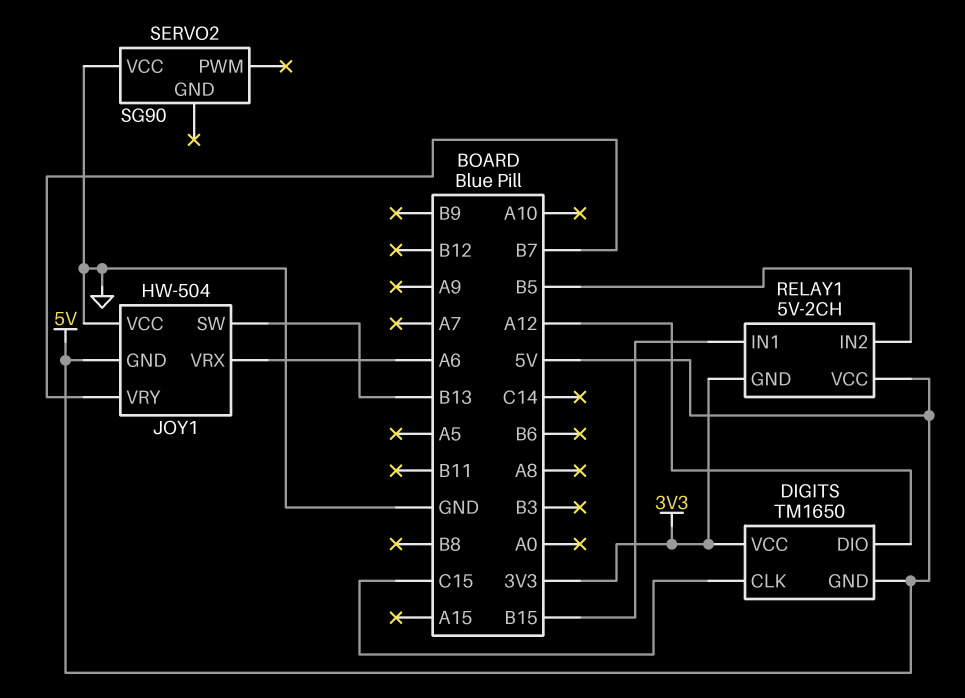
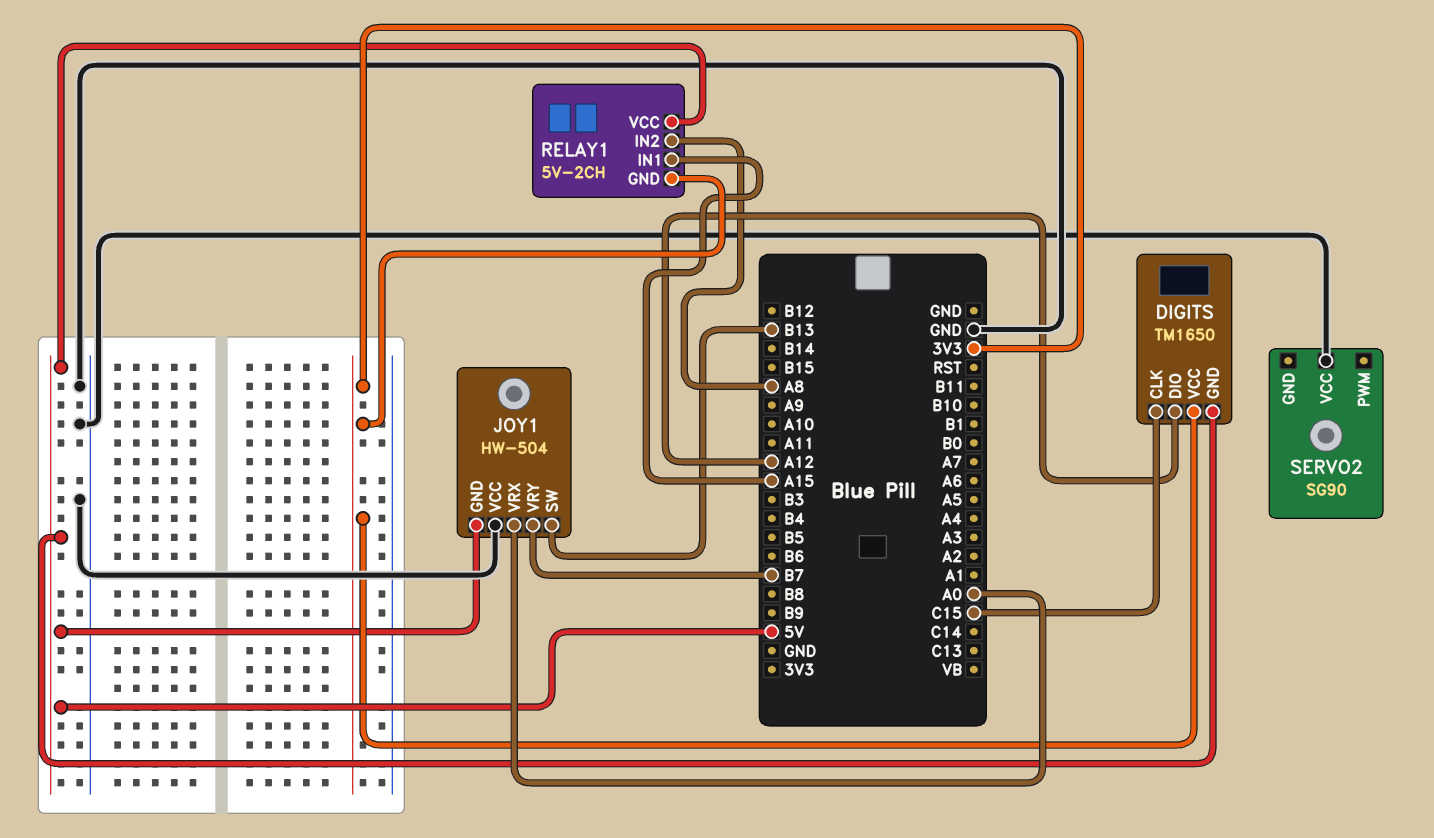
JOY1 pin VRX: A6 -> A0
RELAY1 pin IN1: B15 -> A15
RELAY1 pin IN2: B5 -> A8

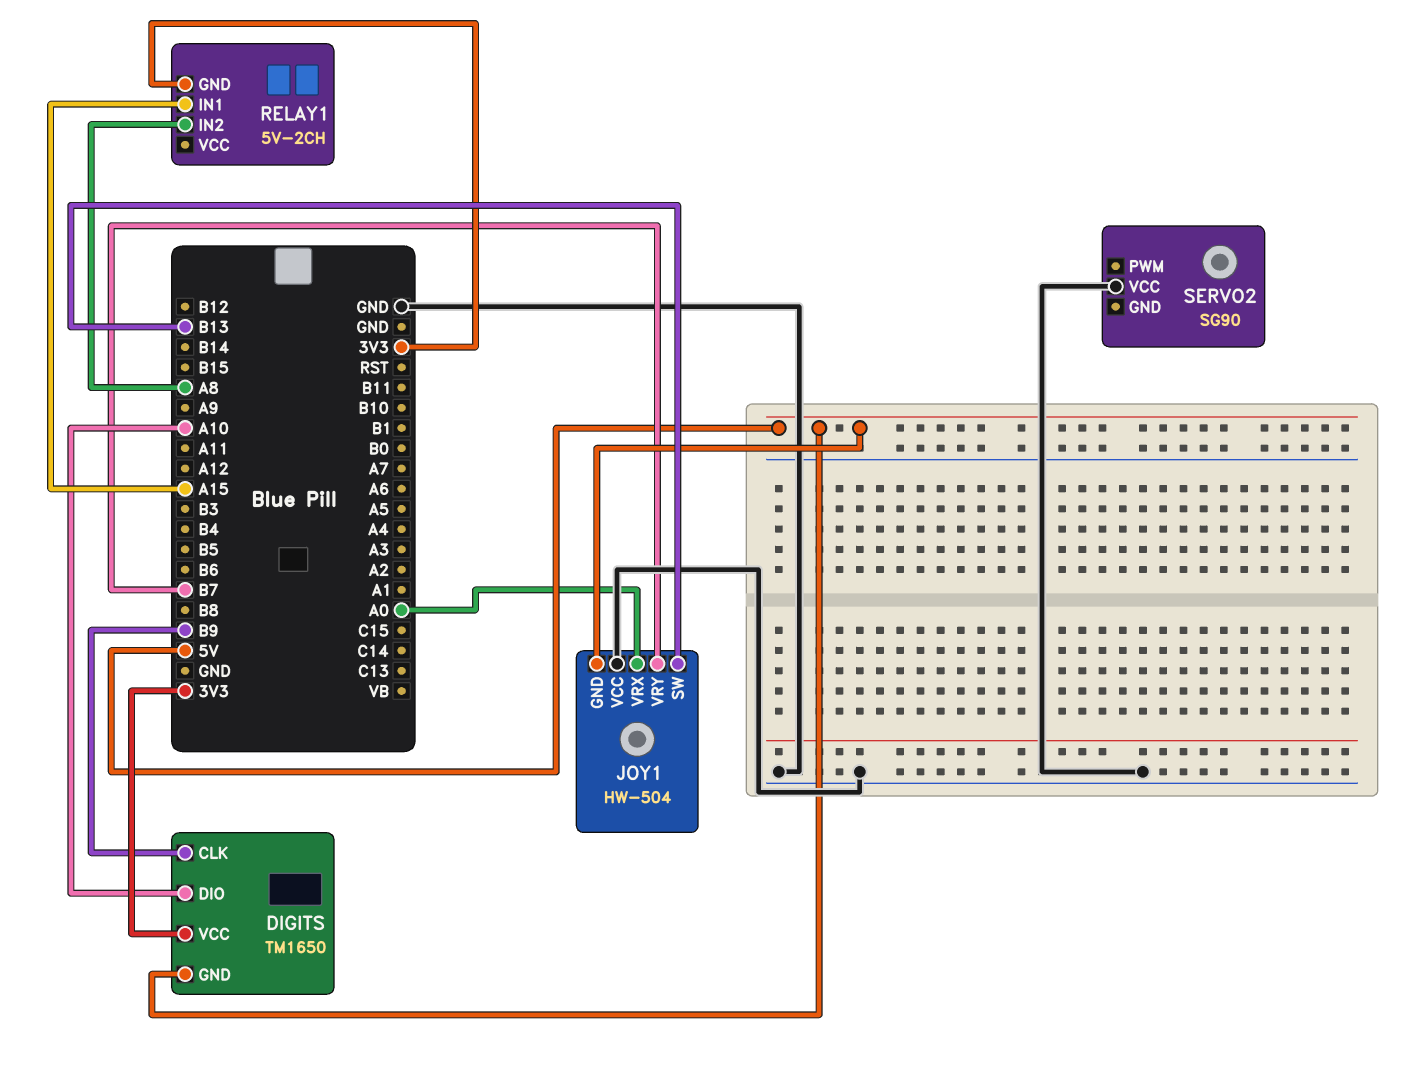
DIGITS pin CLK: C15 -> B9
DIGITS pin DIO: A12 -> A10
RELAY1 pin VCC: 5V -> none

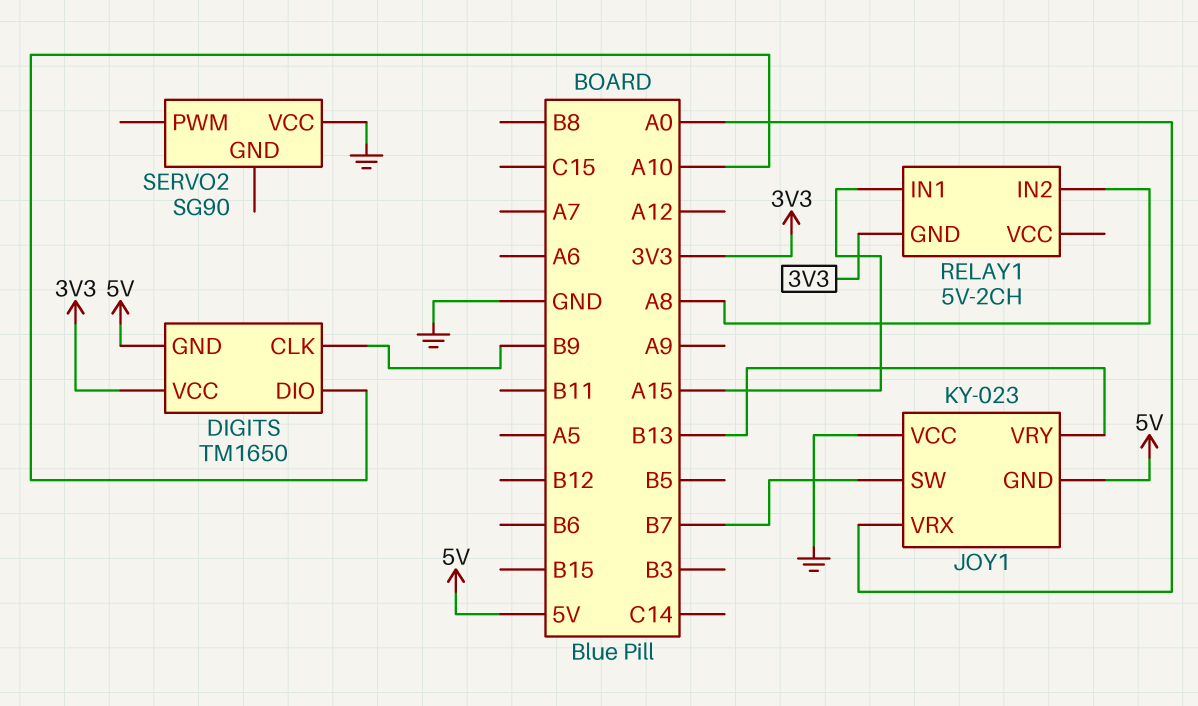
JOY1: HW-504 -> KY-023
JOY1 pin SW: B13 -> B7
JOY1 pin VRY: B7 -> B13

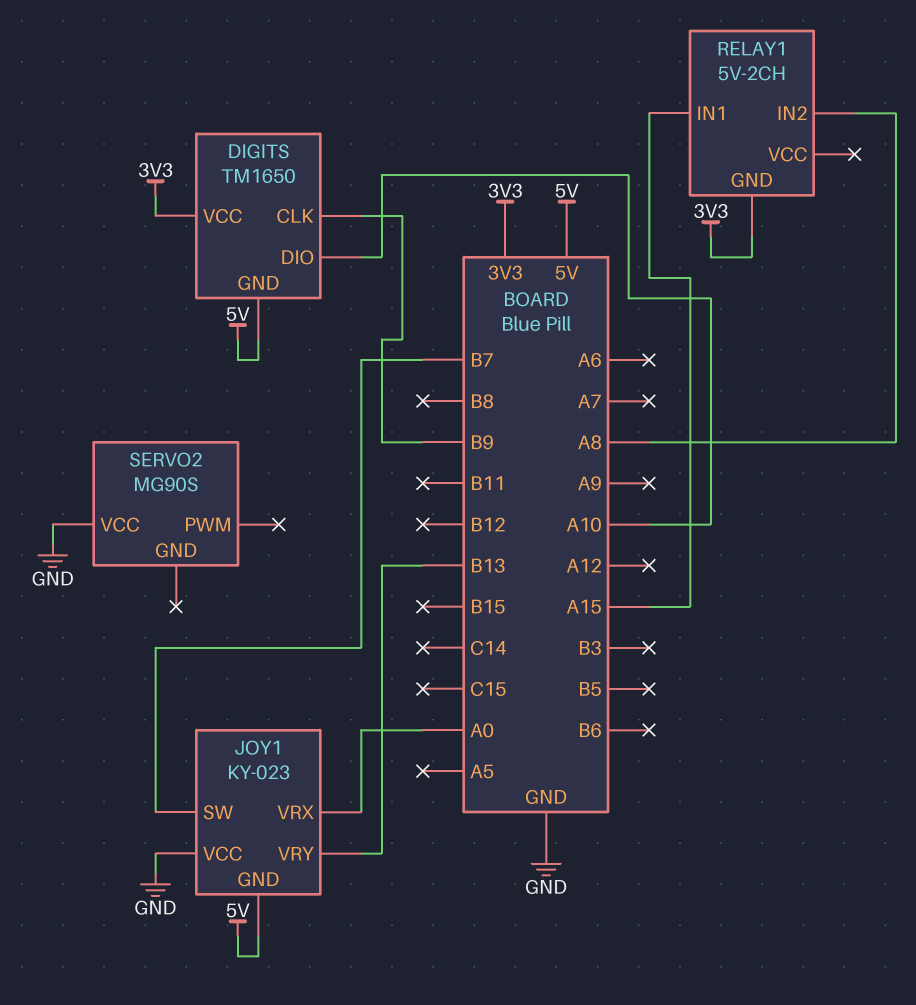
SERVO2: SG90 -> MG90S

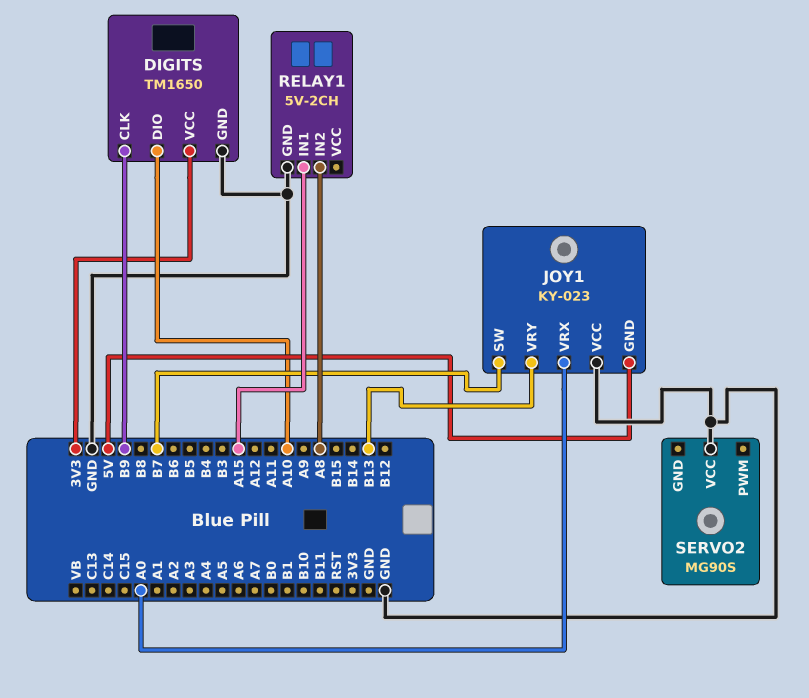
DIGITS pin GND: 5V -> GND
RELAY1 pin GND: 3V3 -> GND

